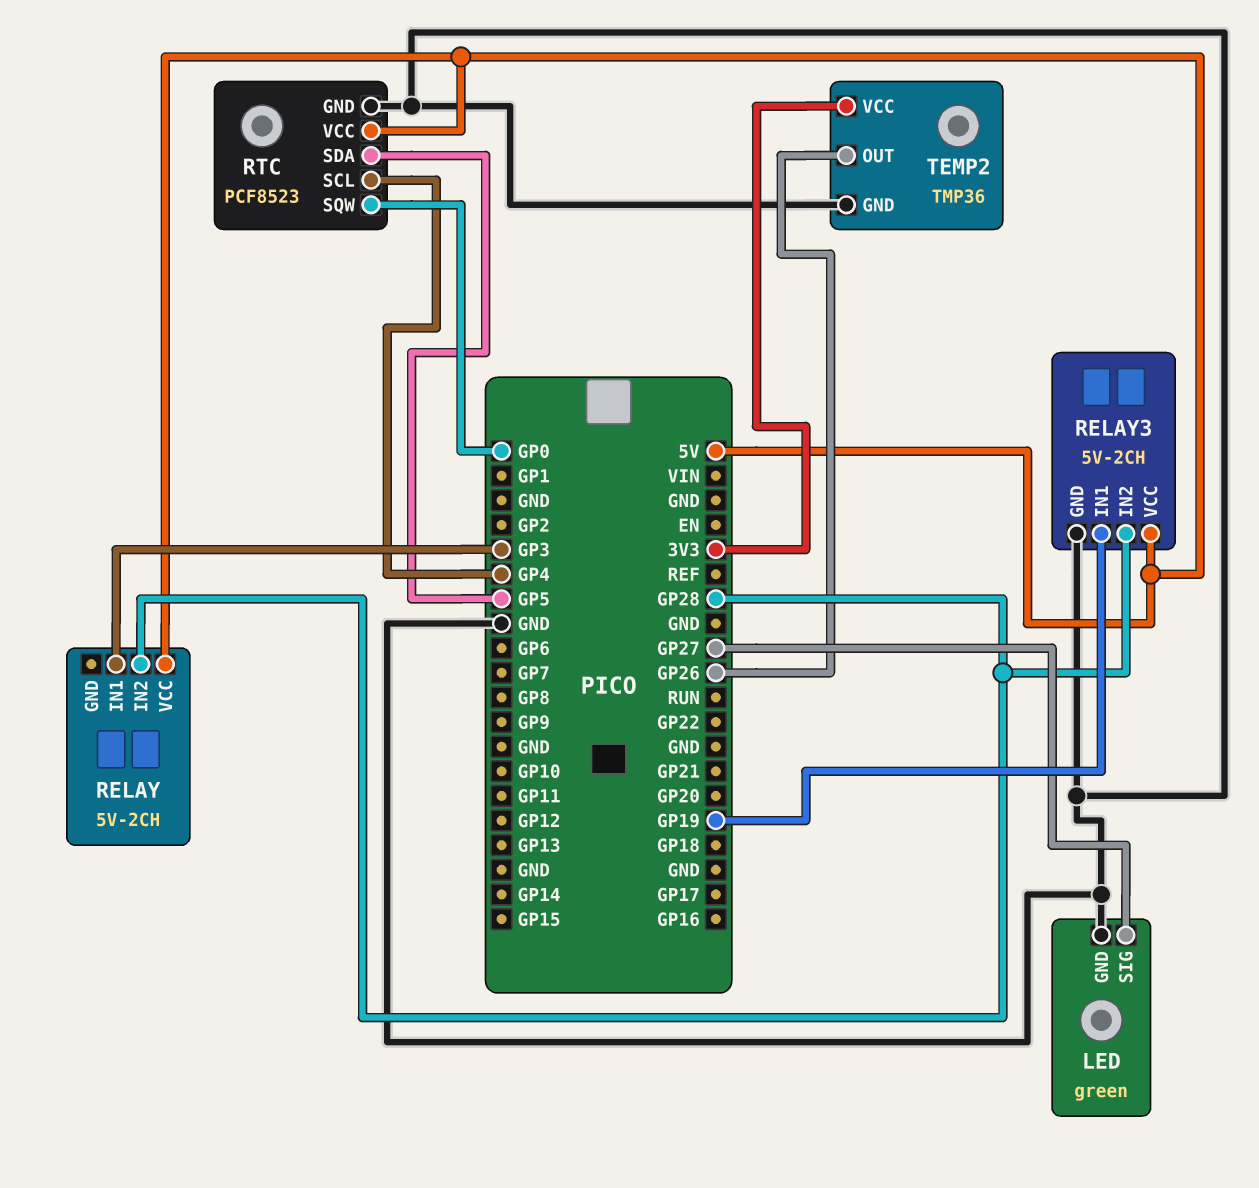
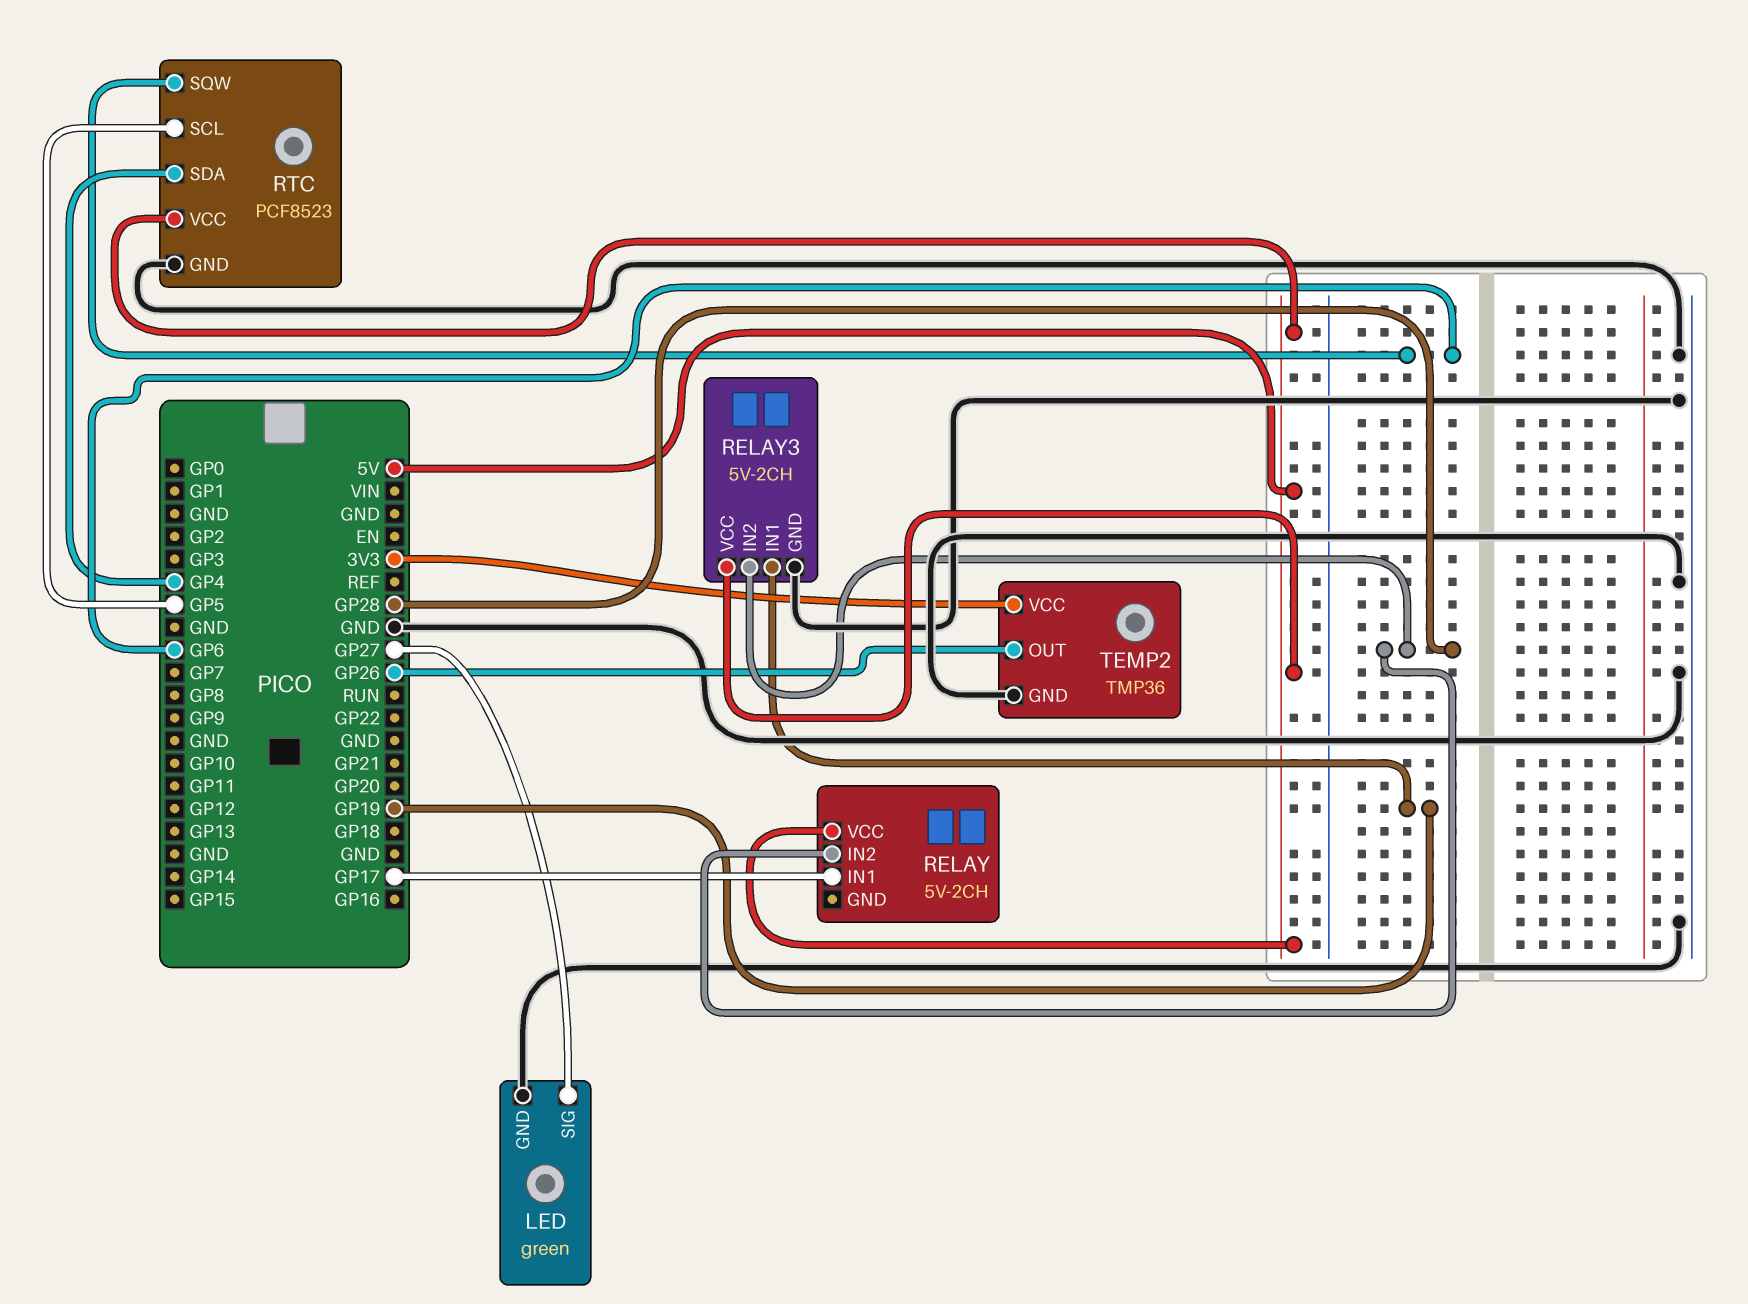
RELAY pin IN1: GP3 -> GP17
RTC pin SCL: GP4 -> GP5
RTC pin SDA: GP5 -> GP4
RTC pin SQW: GP0 -> GP6

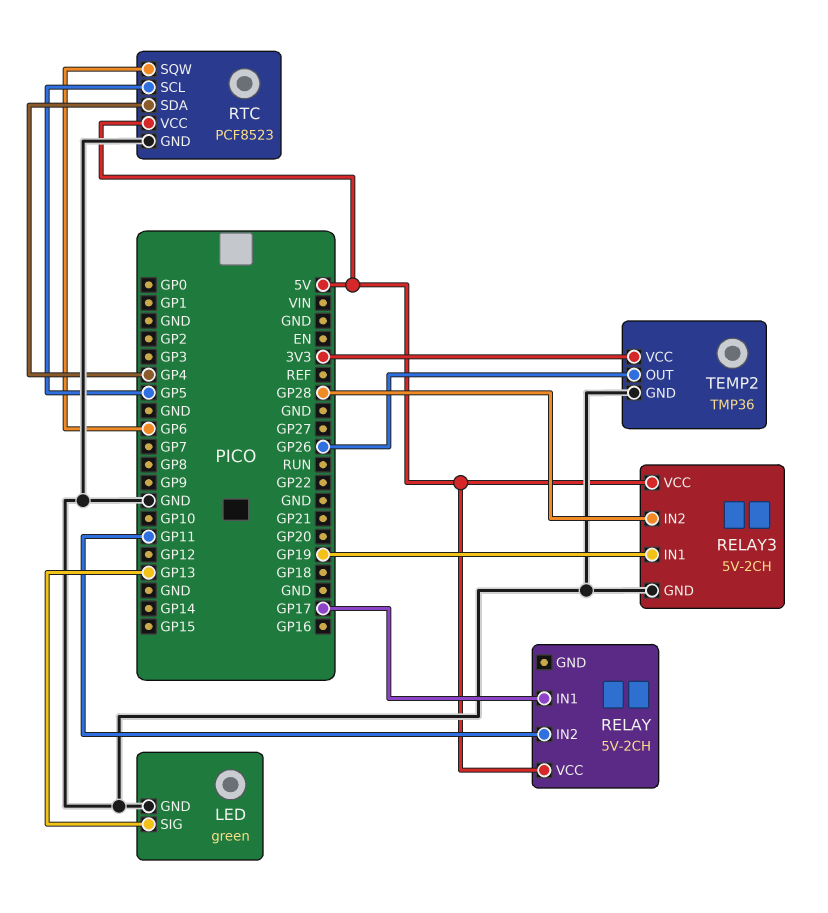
LED pin SIG: GP27 -> GP13
RELAY pin IN2: GP28 -> GP11

